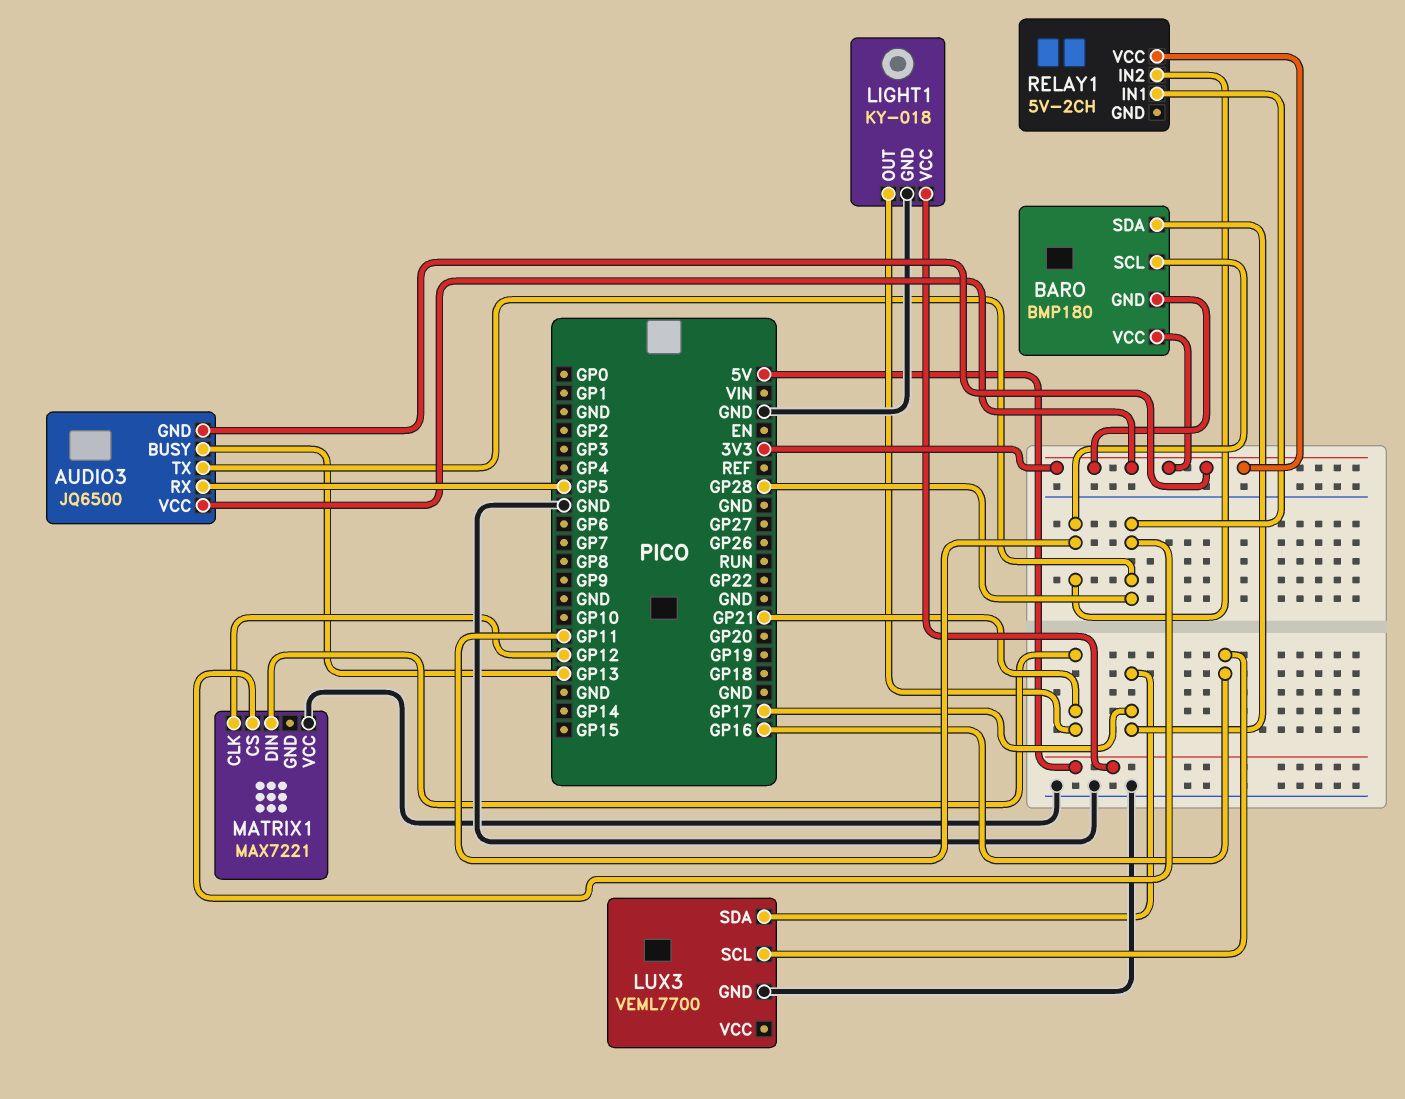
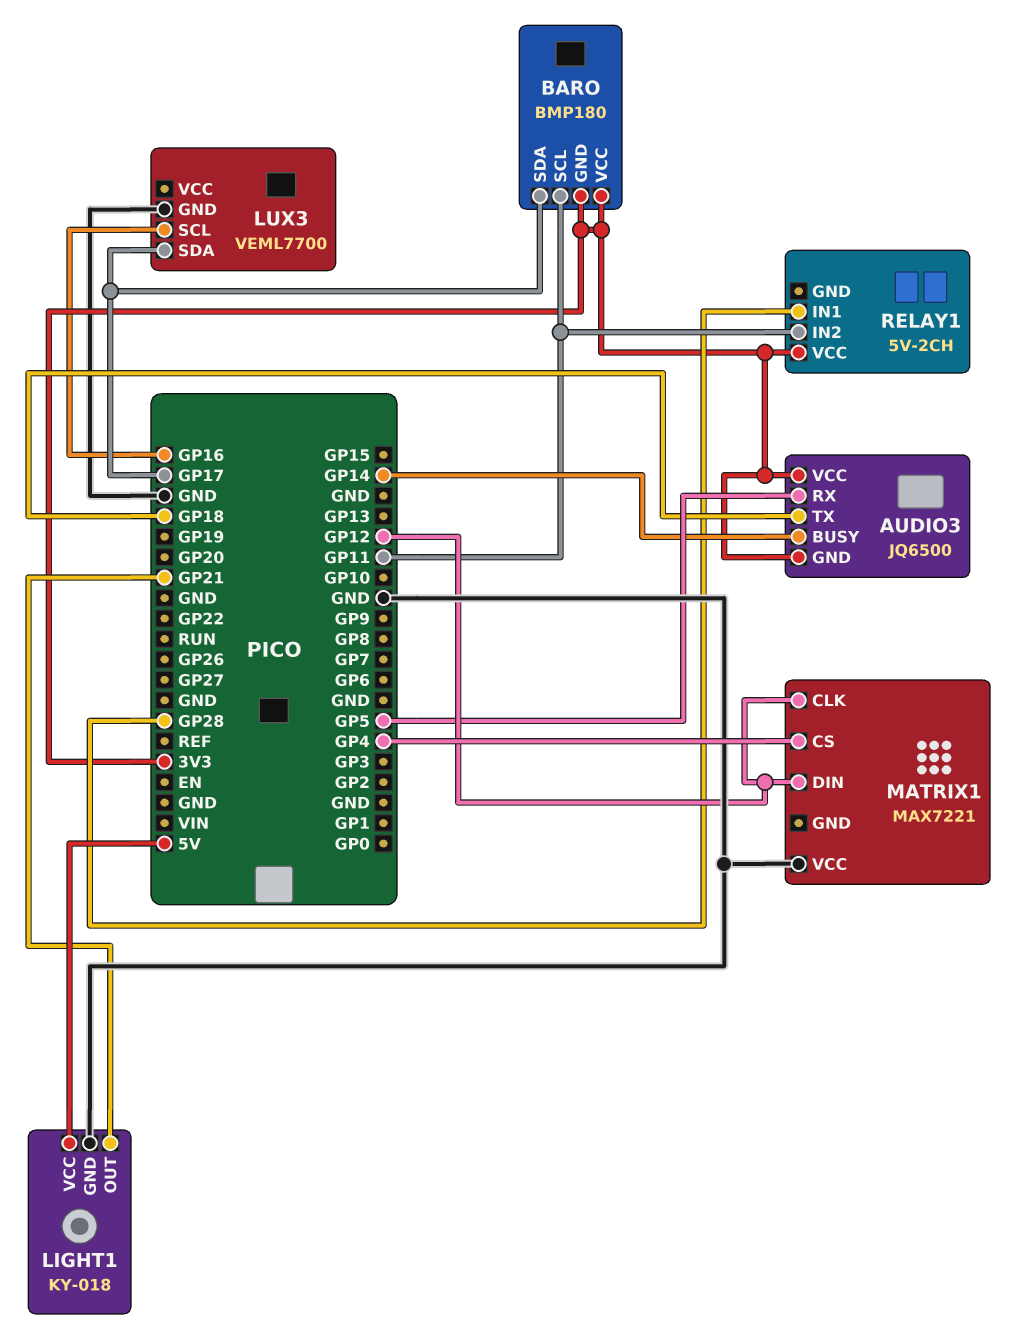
AUDIO3 pin BUSY: GP13 -> GP14
AUDIO3 pin TX: GP28 -> GP18
MATRIX1 pin CS: GP28 -> GP4
MATRIX1 pin DIN: GP21 -> GP12

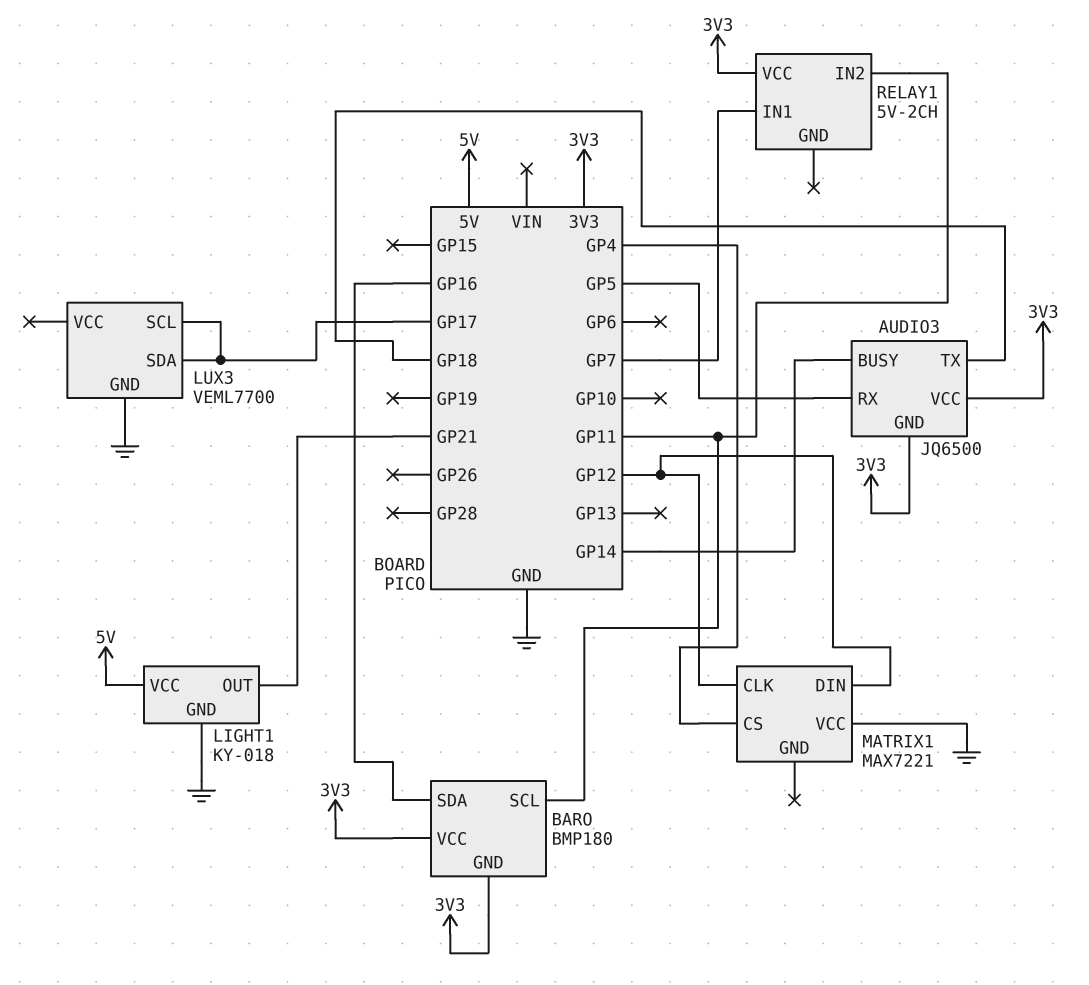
BARO pin SDA: GP17 -> GP16
LUX3 pin SCL: GP16 -> GP17
RELAY1 pin IN1: GP28 -> GP7

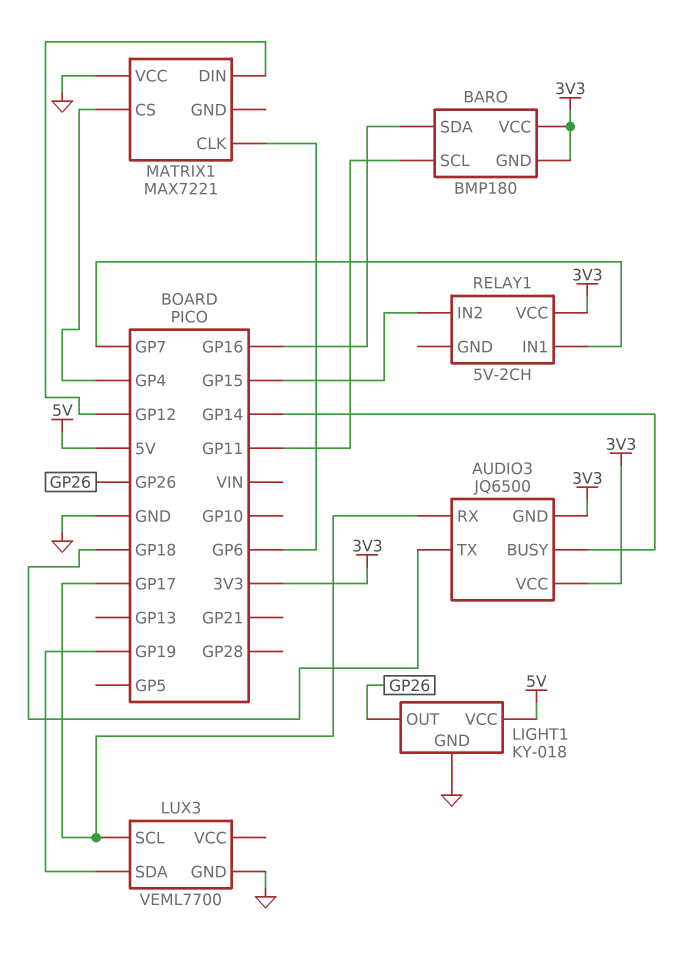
AUDIO3 pin RX: GP5 -> GP17
LIGHT1 pin OUT: GP21 -> GP26
LUX3 pin SDA: GP17 -> GP19
MATRIX1 pin CLK: GP12 -> GP6
RELAY1 pin IN2: GP11 -> GP15

